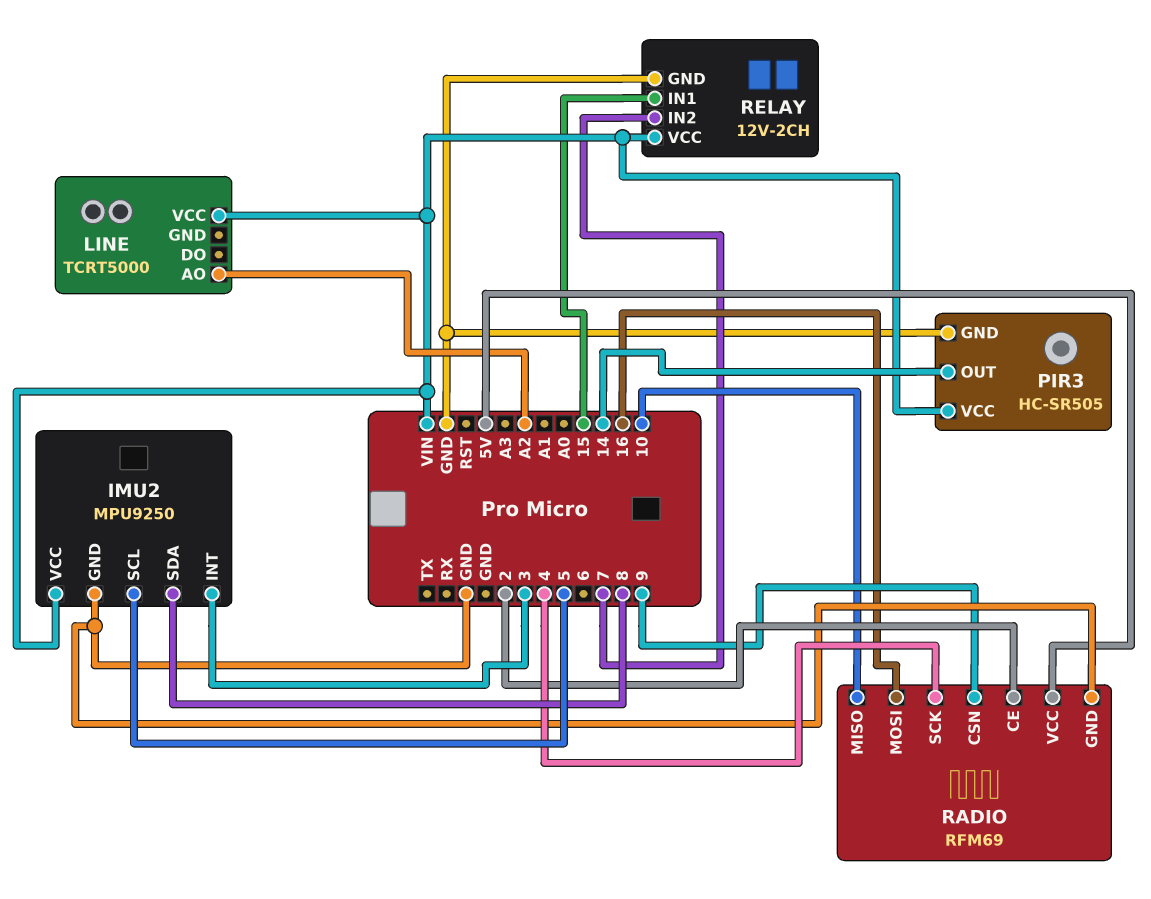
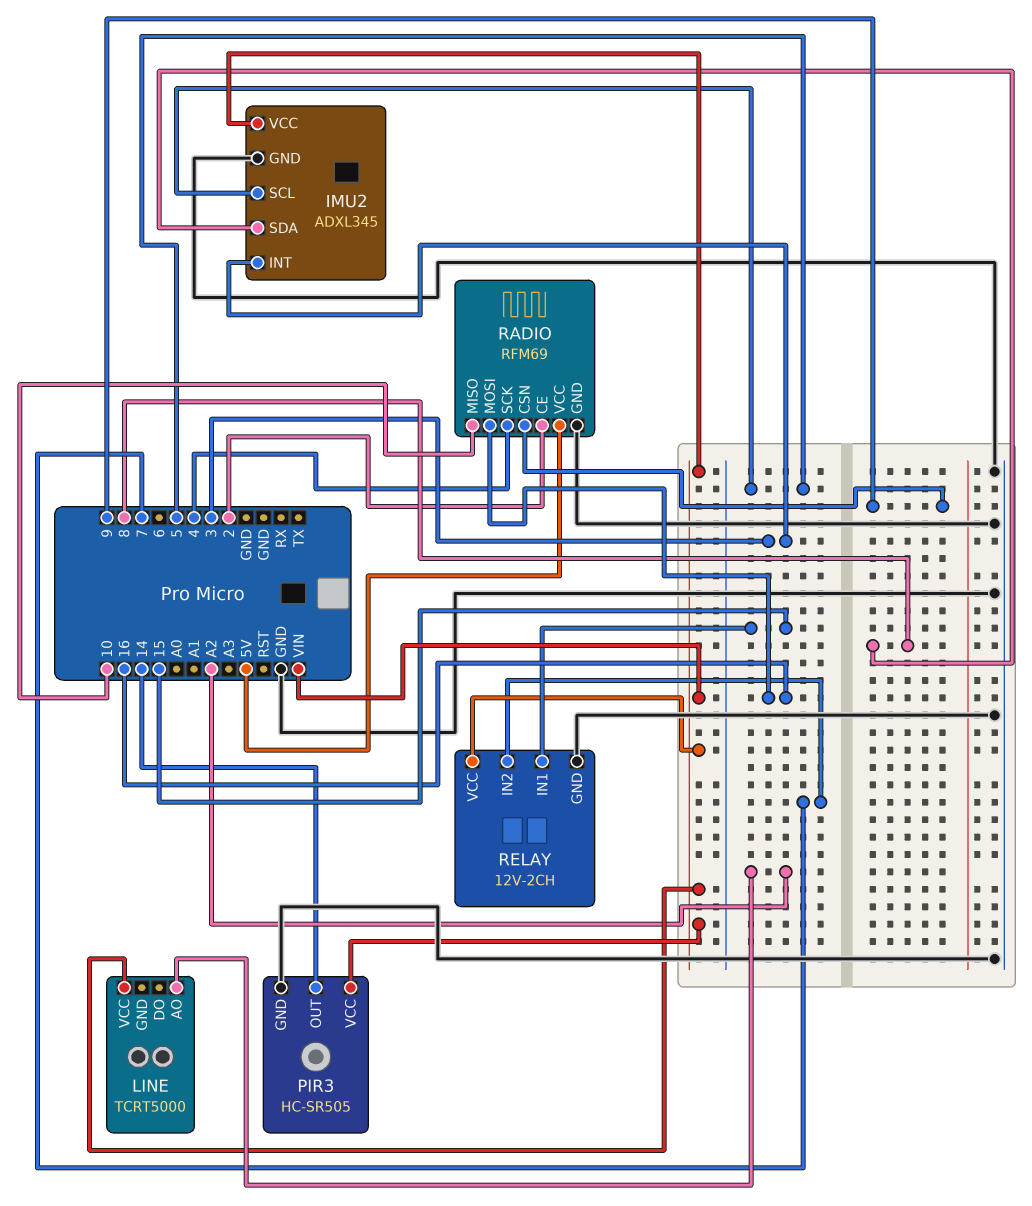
IMU2: MPU9250 -> ADXL345

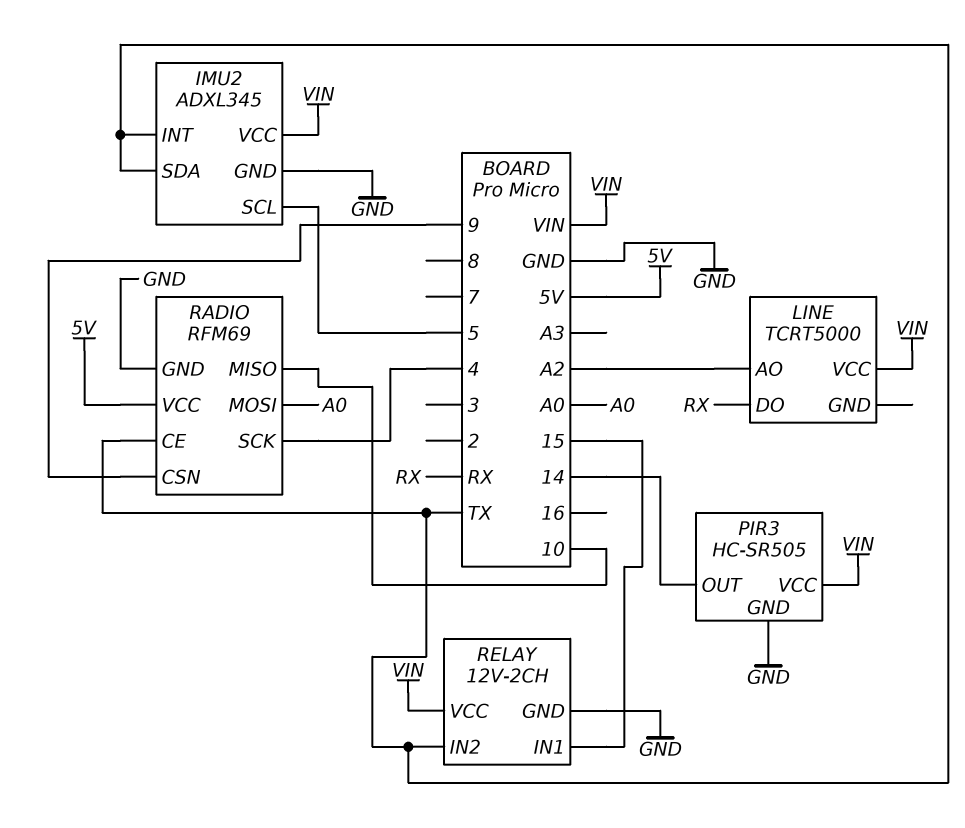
IMU2 pin INT: 3 -> TX
IMU2 pin SDA: 8 -> TX
LINE pin DO: none -> RX
RADIO pin CE: 2 -> TX
RADIO pin MOSI: 16 -> A0
RELAY pin IN2: 7 -> TX

